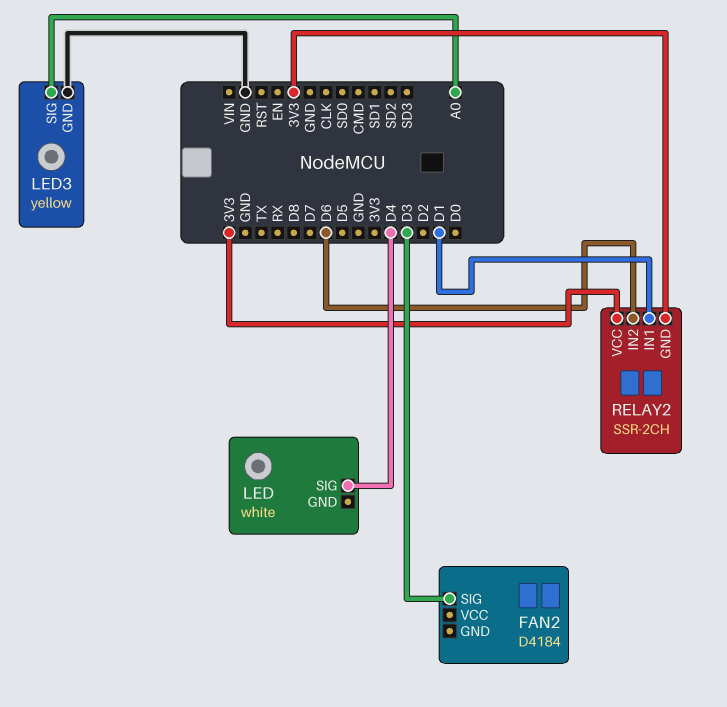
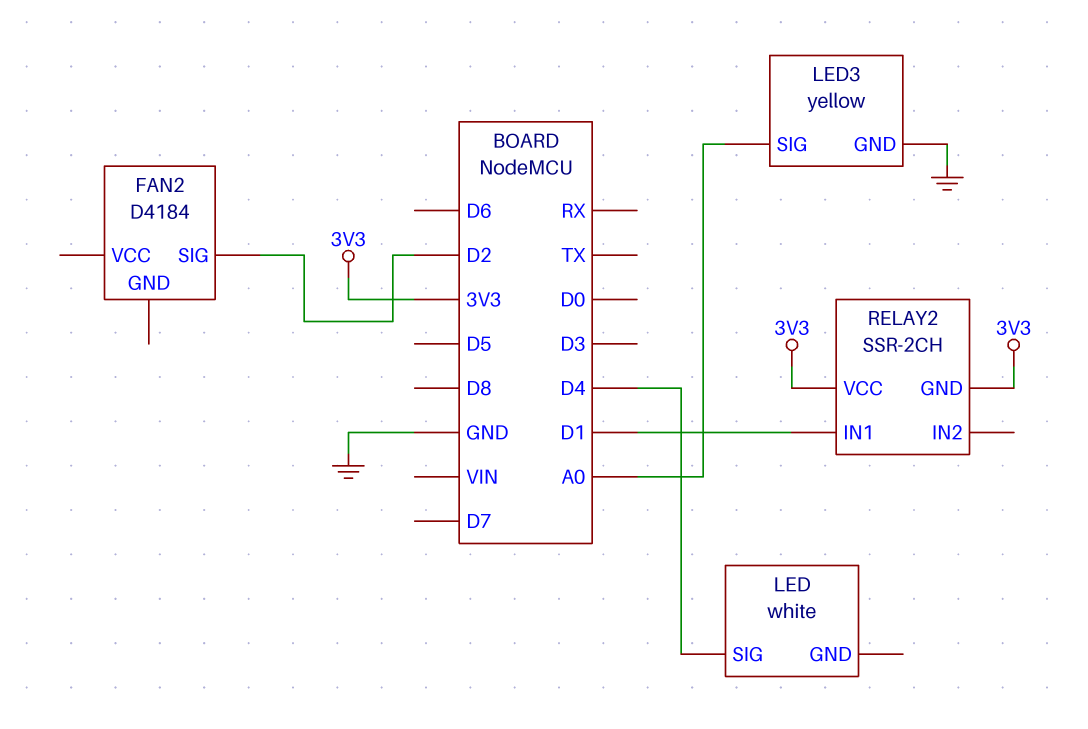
FAN2 pin SIG: D3 -> D2
RELAY2 pin IN2: D6 -> none

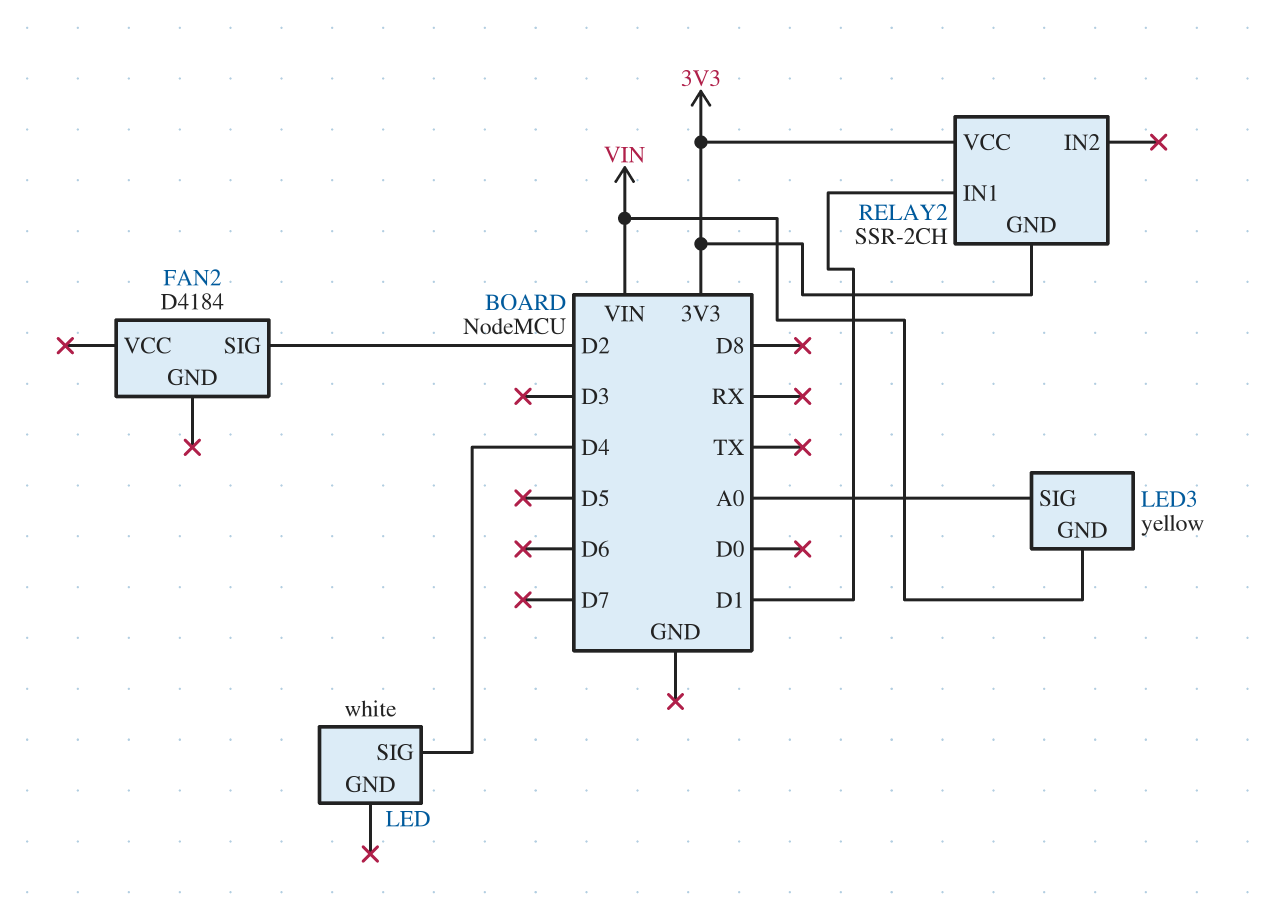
LED3 pin GND: GND -> VIN

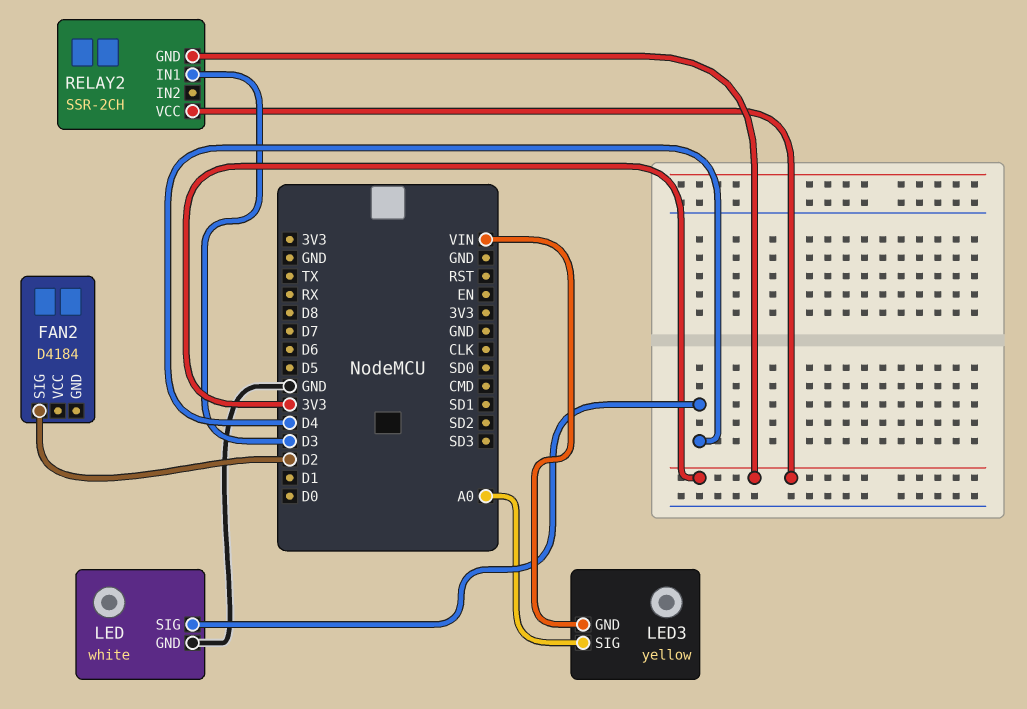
LED pin GND: none -> GND
RELAY2 pin IN1: D1 -> D3

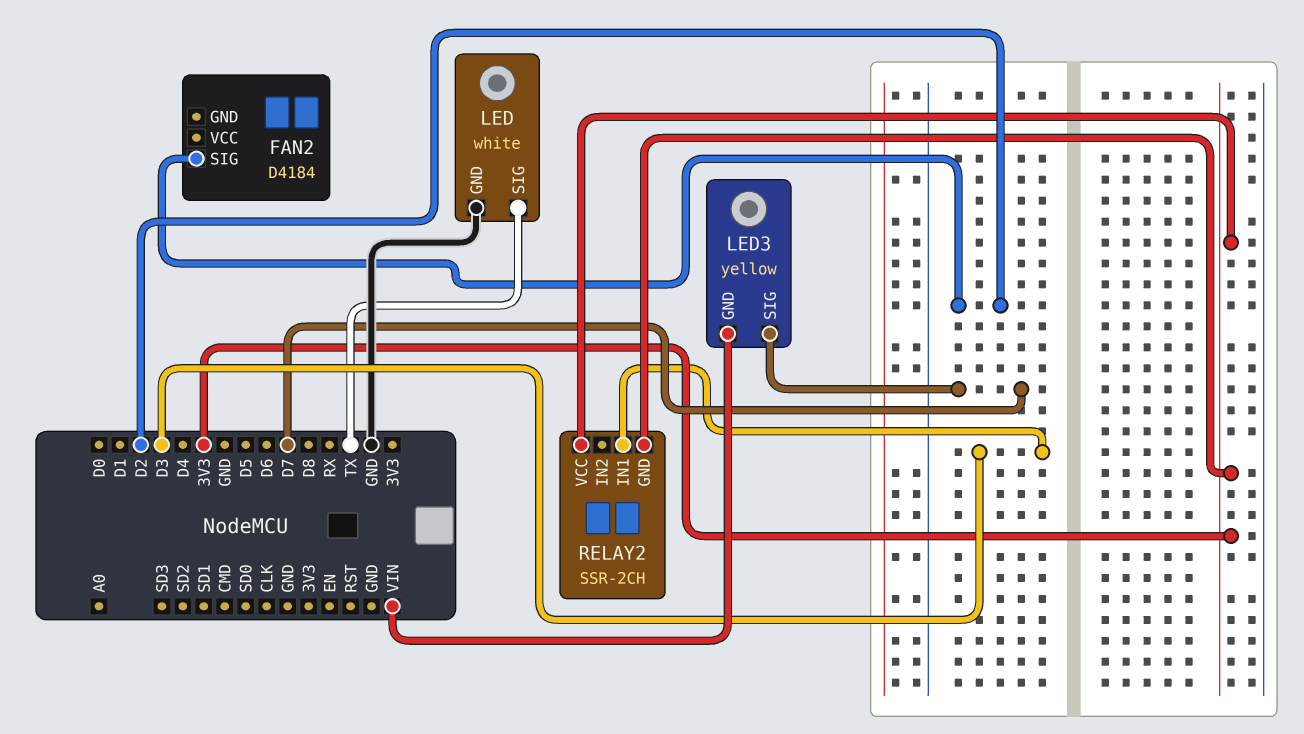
LED pin SIG: D4 -> TX
LED3 pin SIG: A0 -> D7

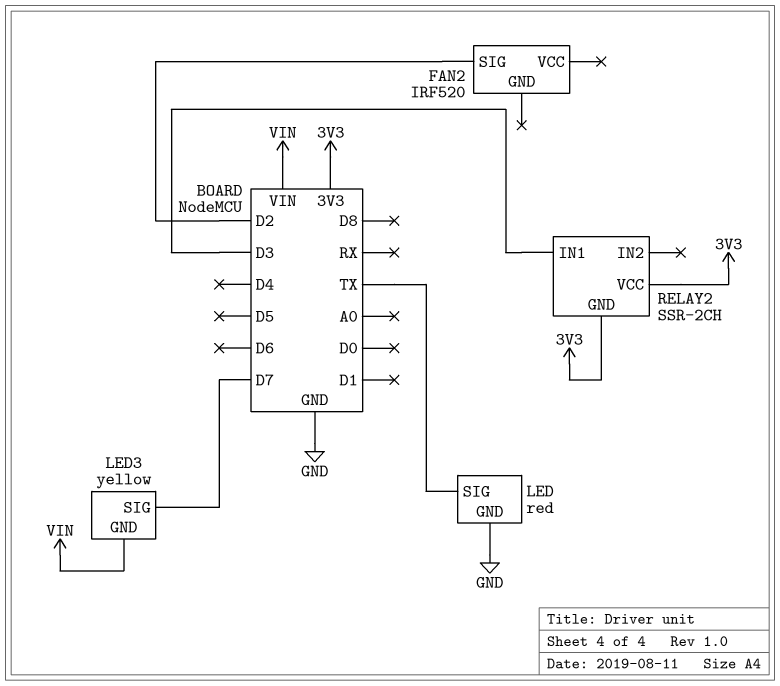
FAN2: D4184 -> IRF520
LED: white -> red

